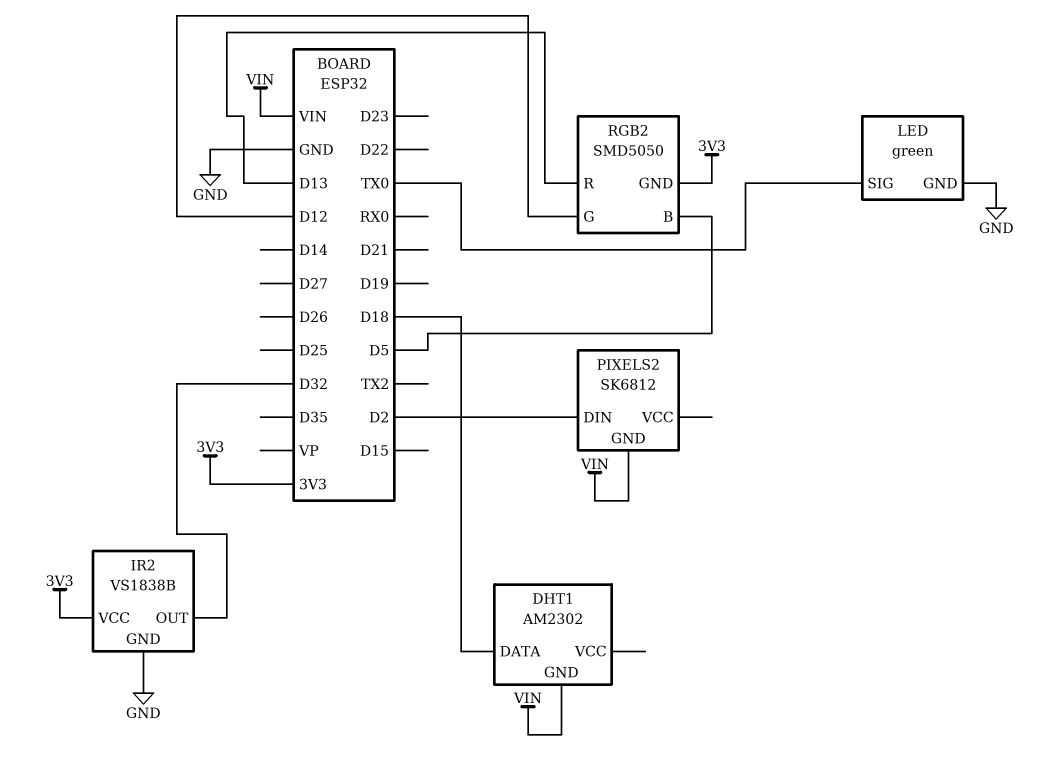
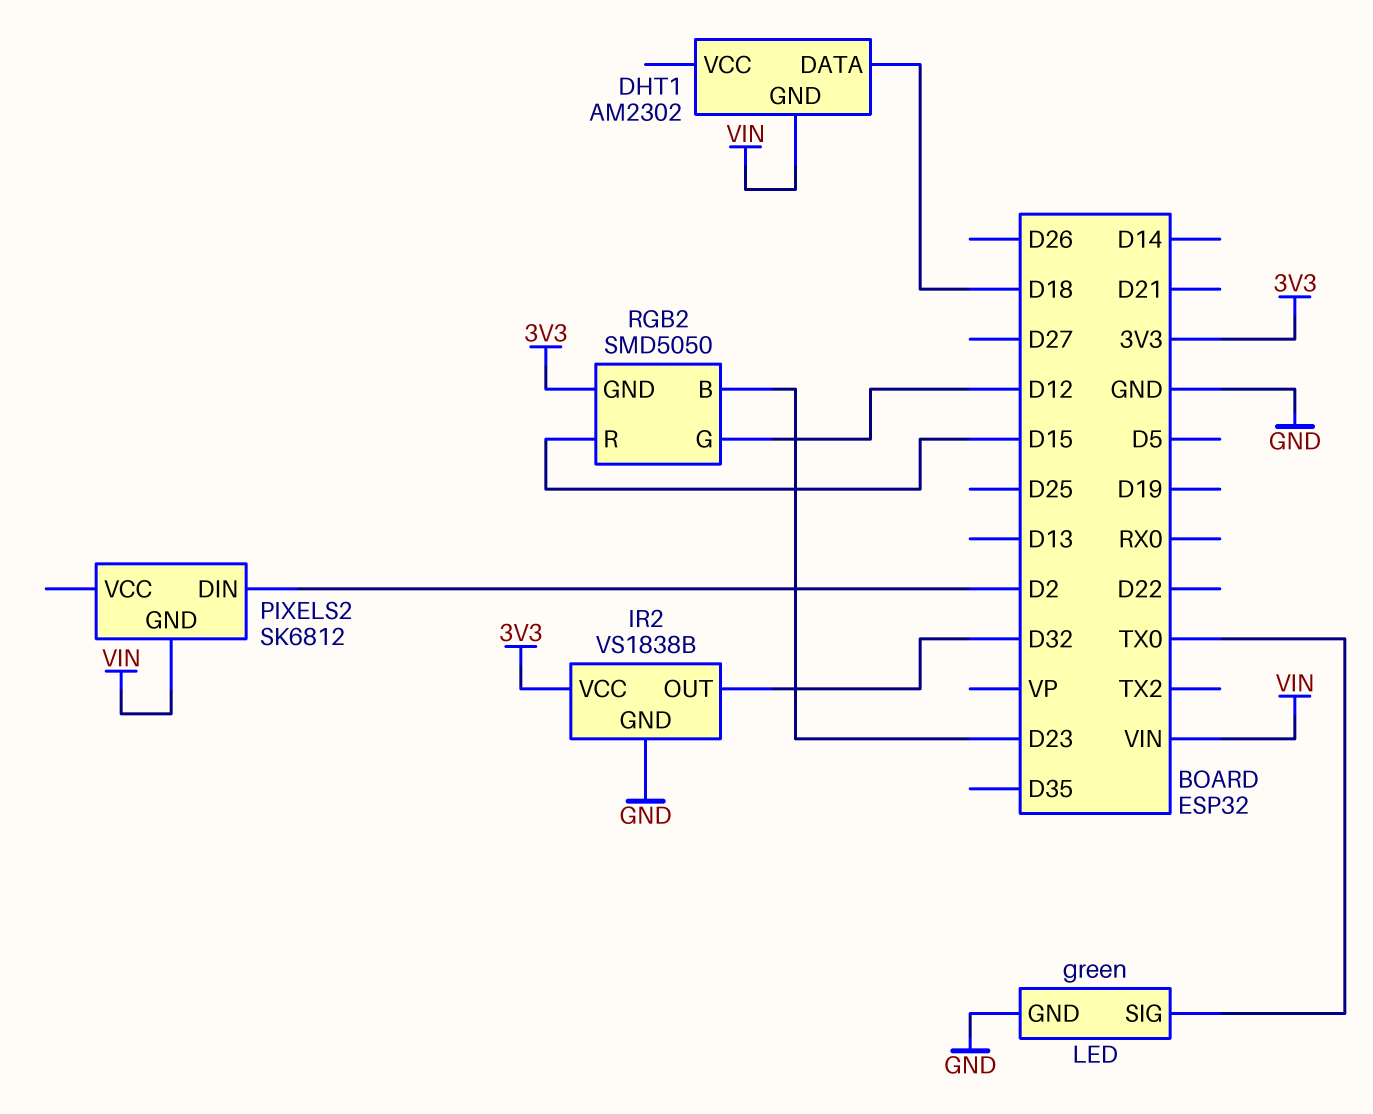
RGB2 pin B: D5 -> D23
RGB2 pin R: D13 -> D15

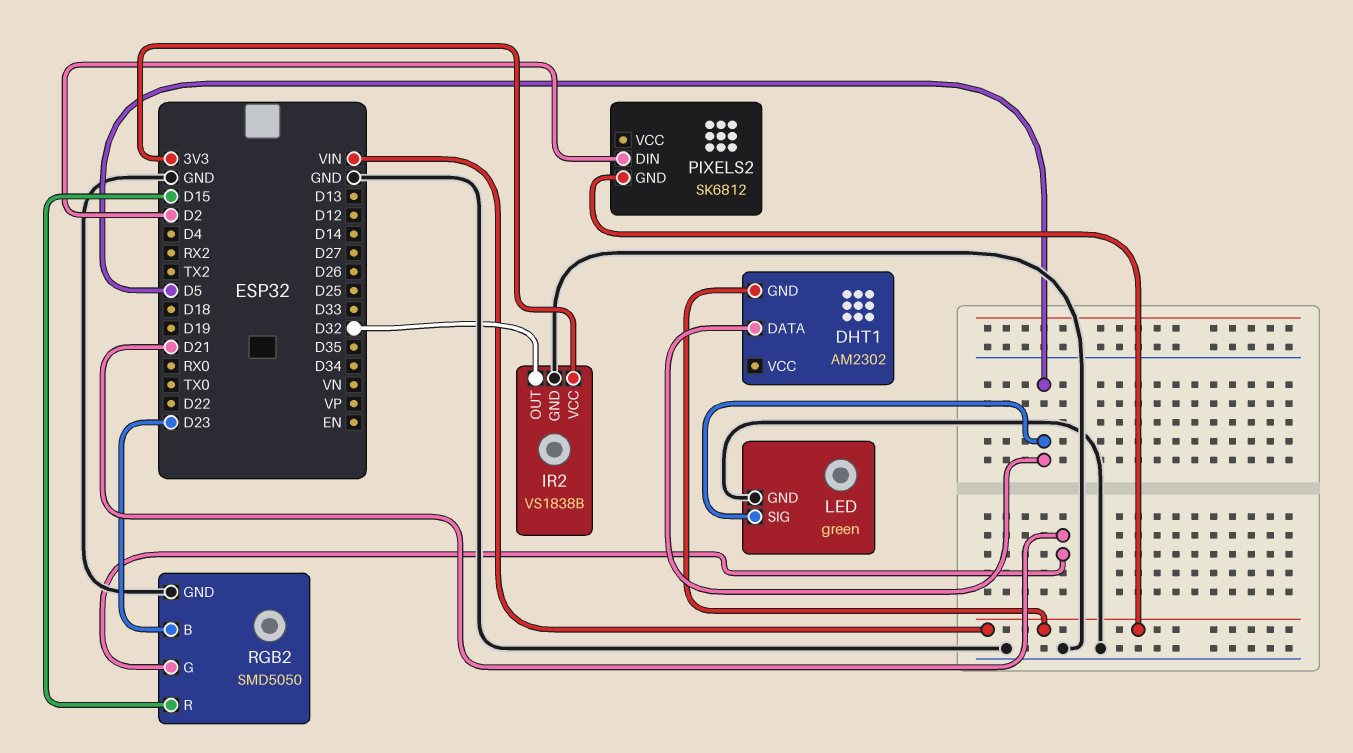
DHT1 pin DATA: D18 -> D5
LED pin SIG: TX0 -> D5
RGB2 pin G: D12 -> D21
RGB2 pin GND: 3V3 -> GND

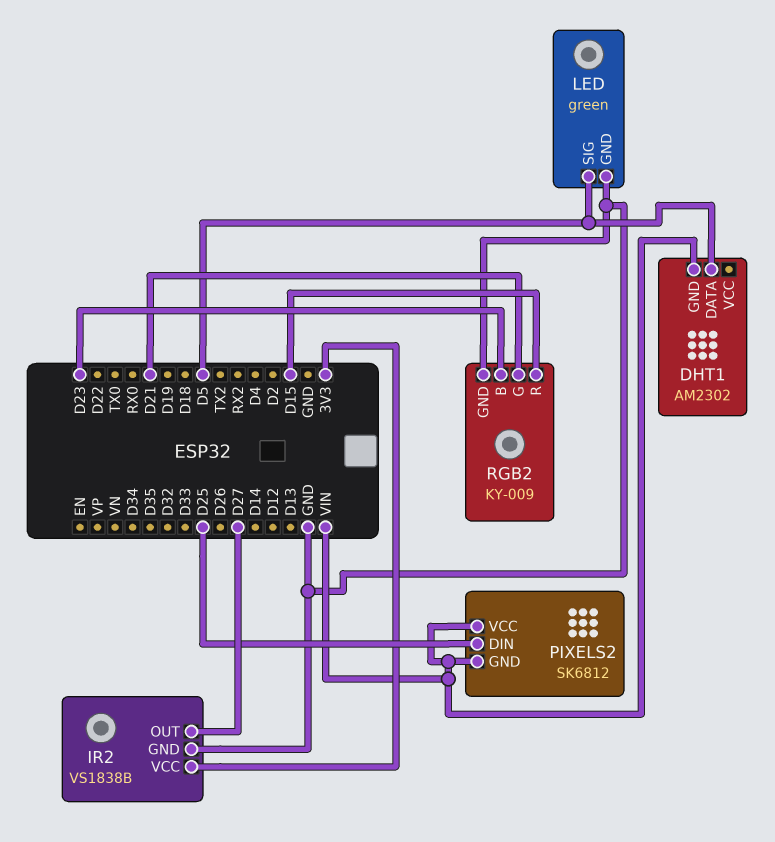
IR2 pin OUT: D32 -> D27
PIXELS2 pin DIN: D2 -> D25
PIXELS2 pin VCC: none -> VIN
RGB2: SMD5050 -> KY-009

